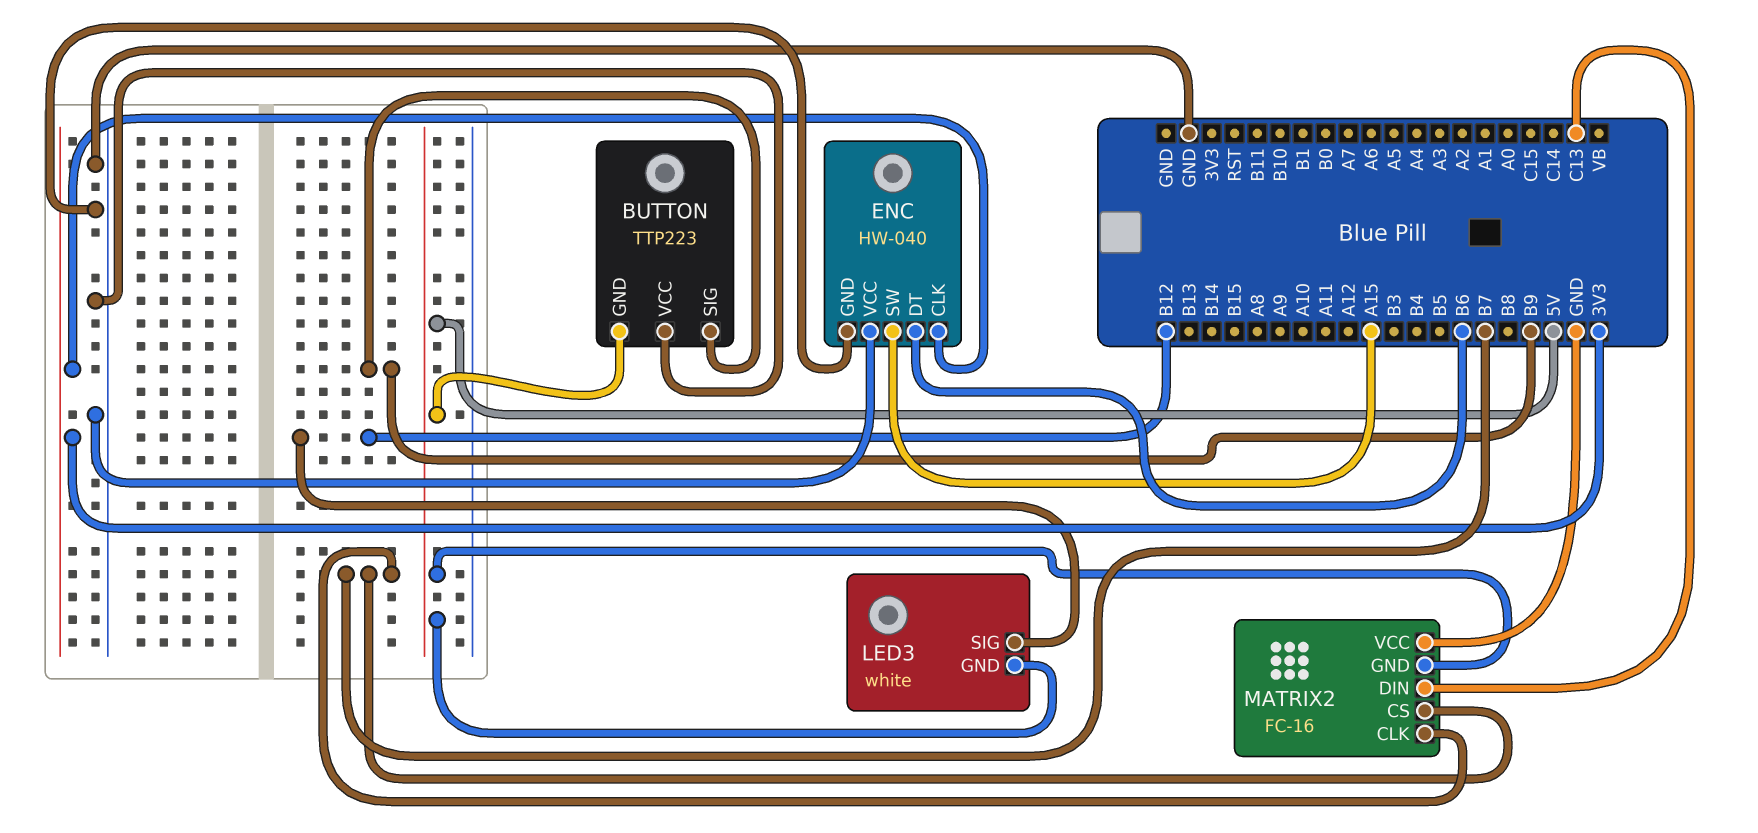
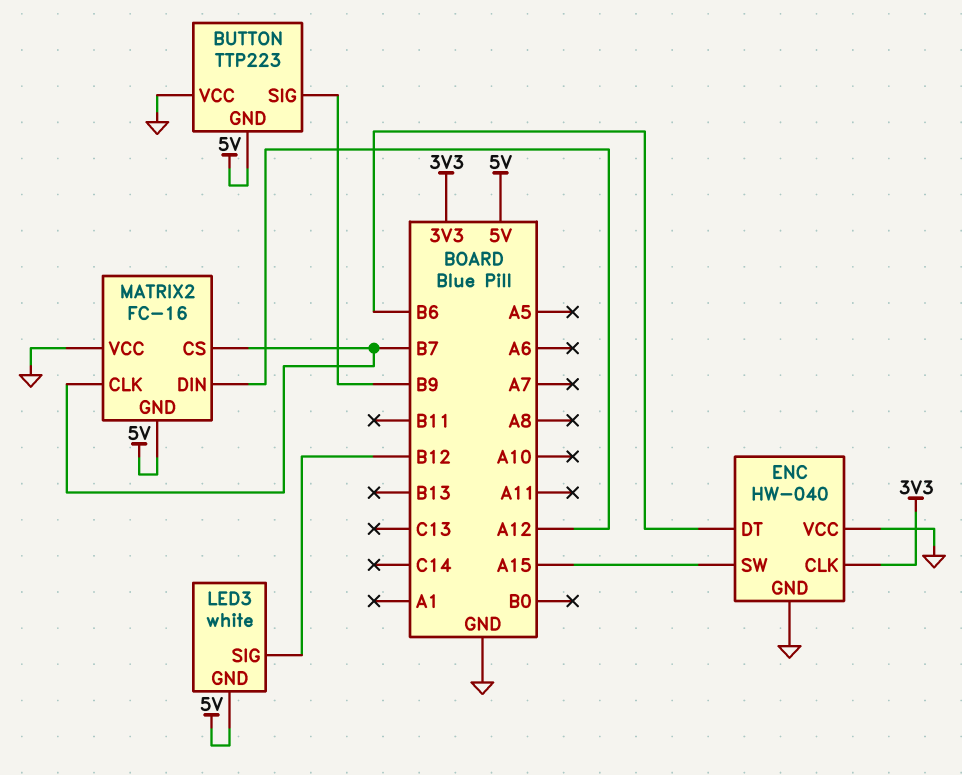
MATRIX2 pin DIN: C13 -> A12

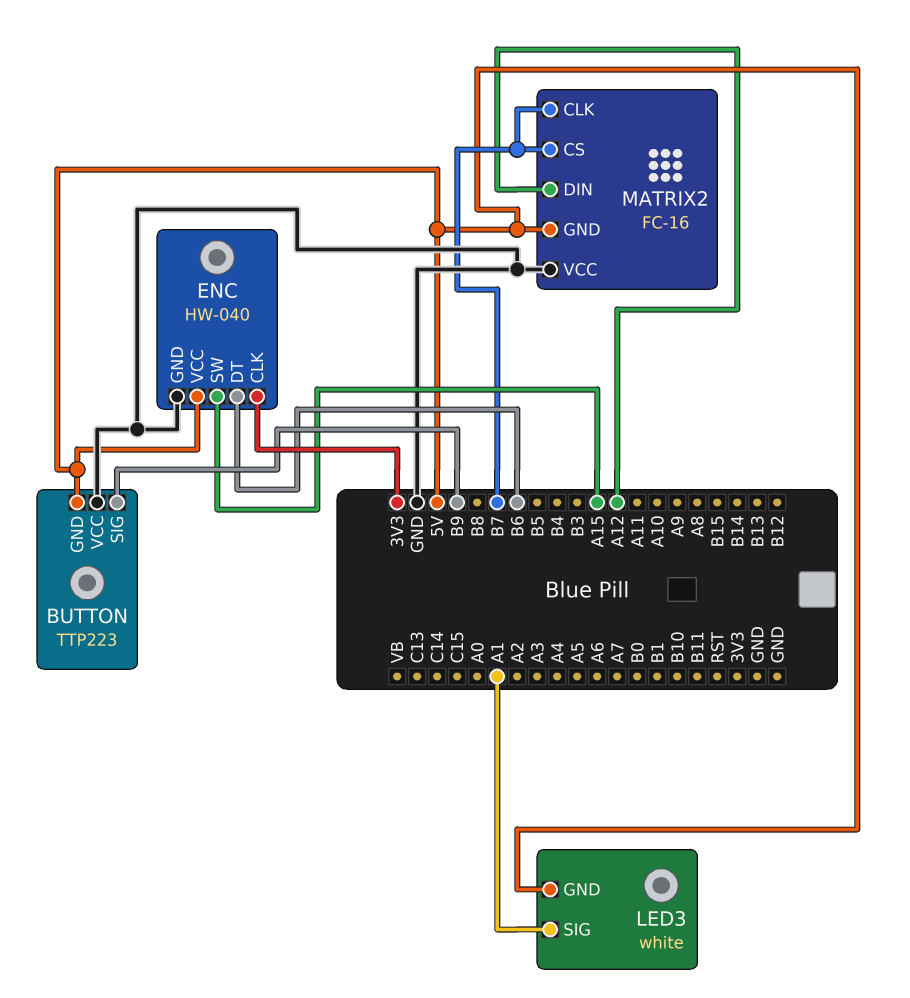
ENC pin VCC: GND -> 5V
LED3 pin SIG: B12 -> A1

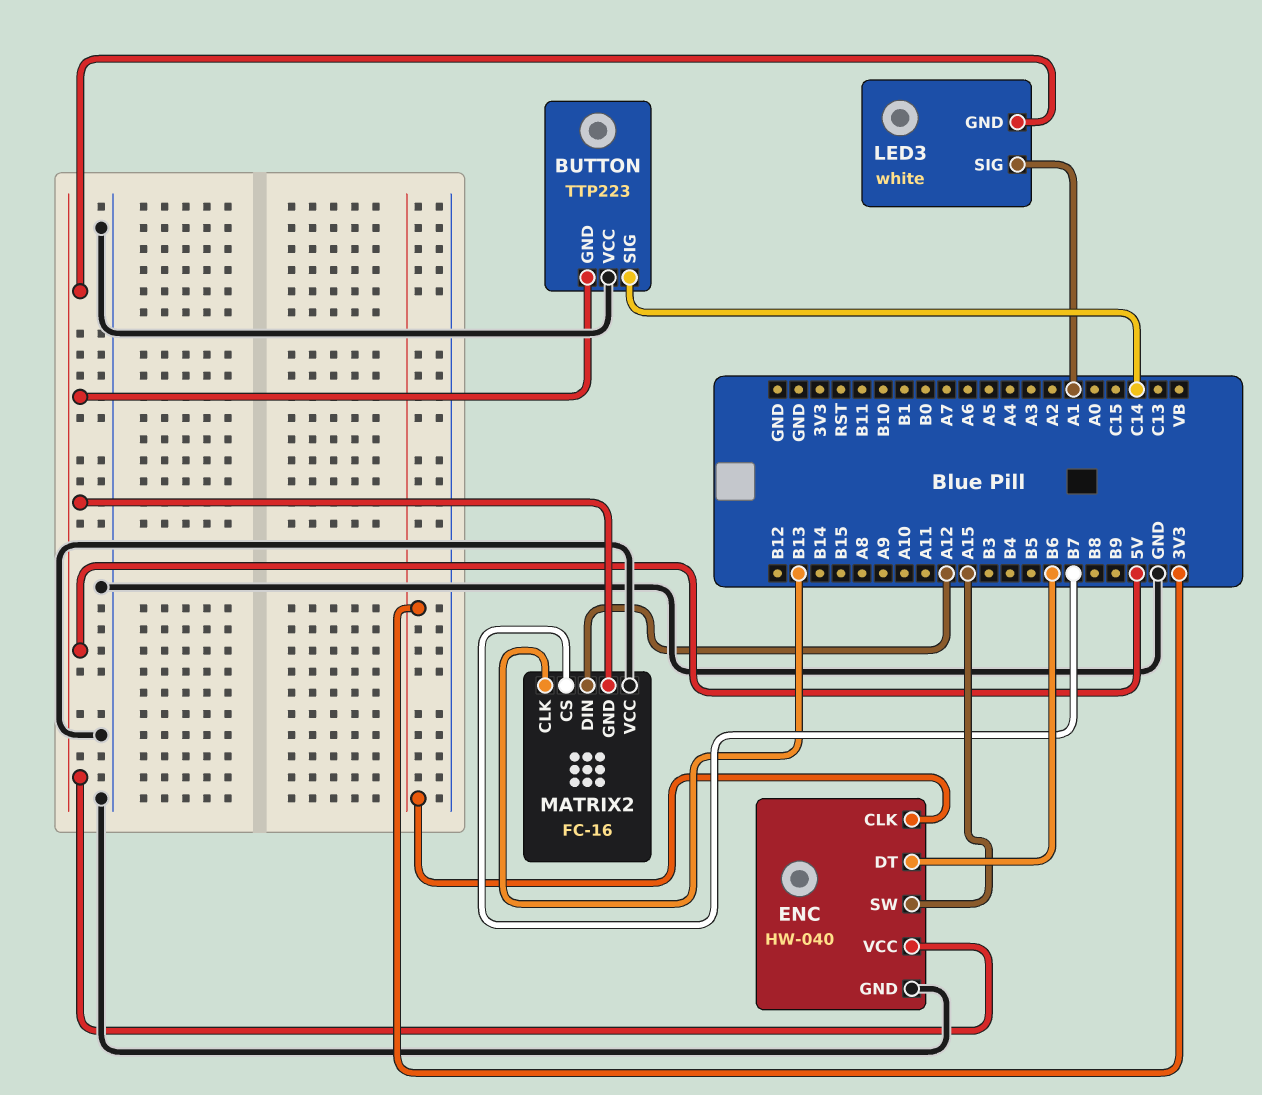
BUTTON pin SIG: B9 -> C14
MATRIX2 pin CLK: B7 -> B13

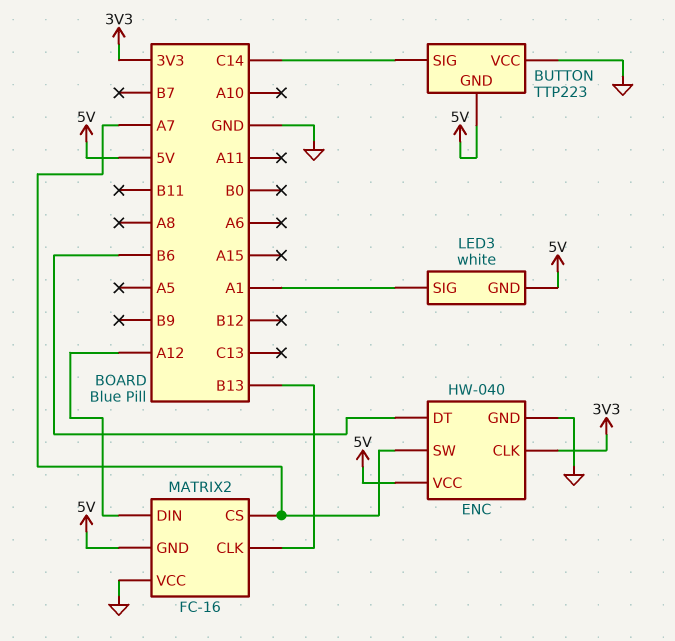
ENC pin SW: A15 -> A7
MATRIX2 pin CS: B7 -> A7

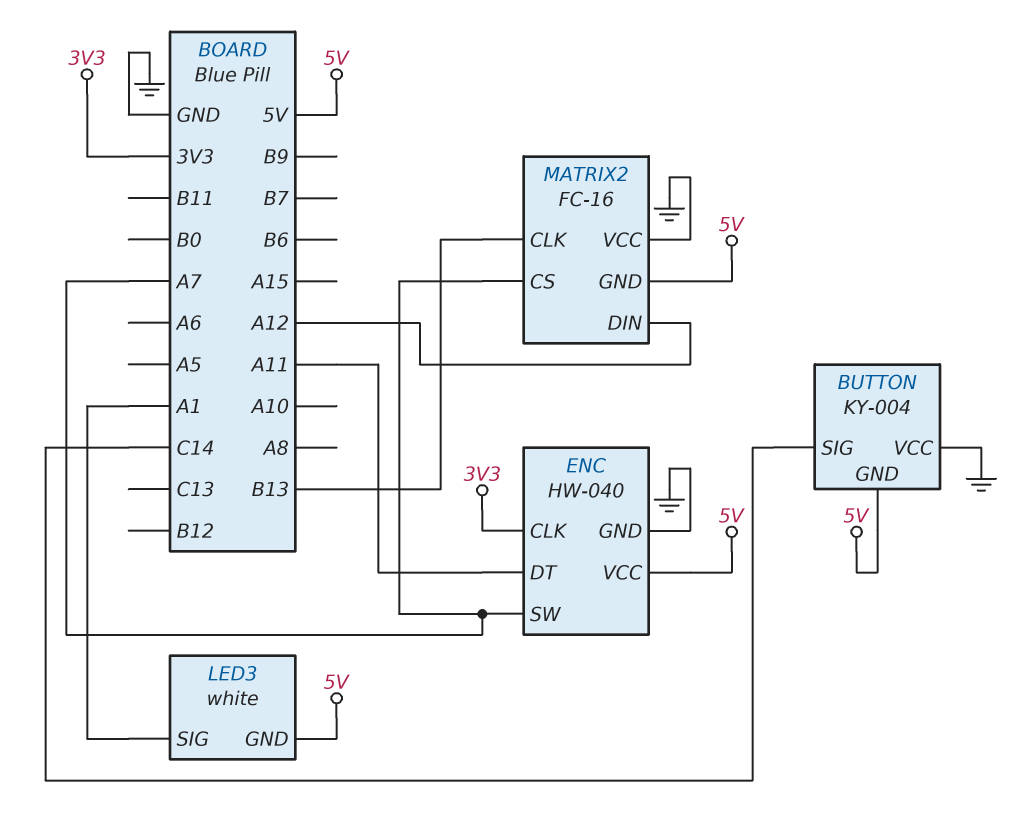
BUTTON: TTP223 -> KY-004
ENC pin DT: B6 -> A11

